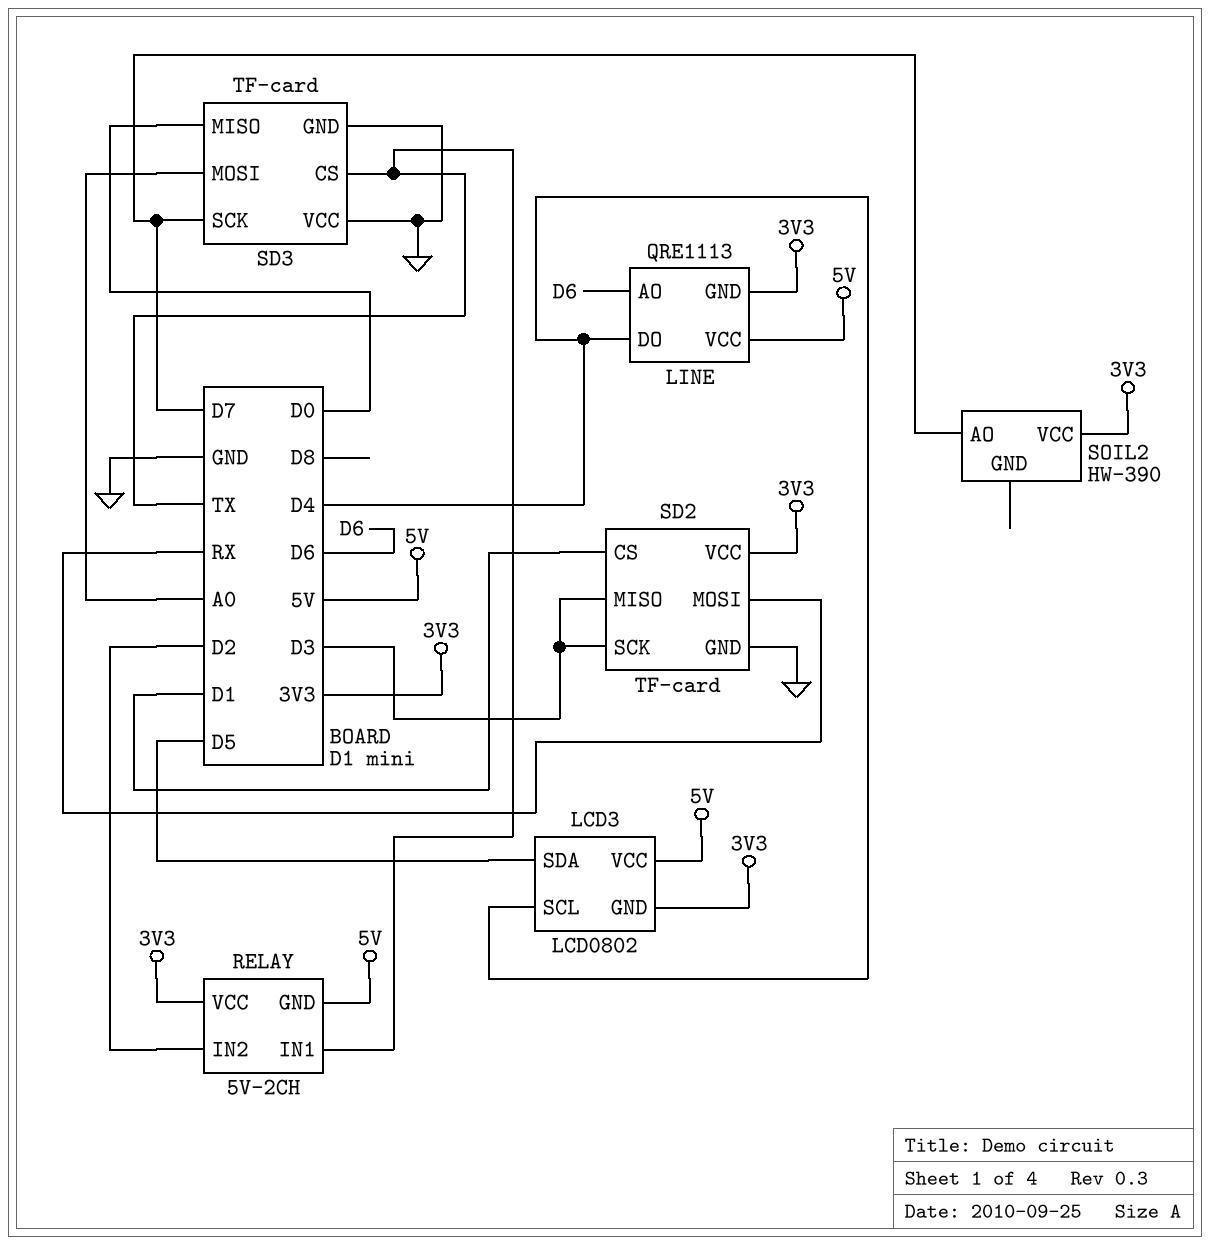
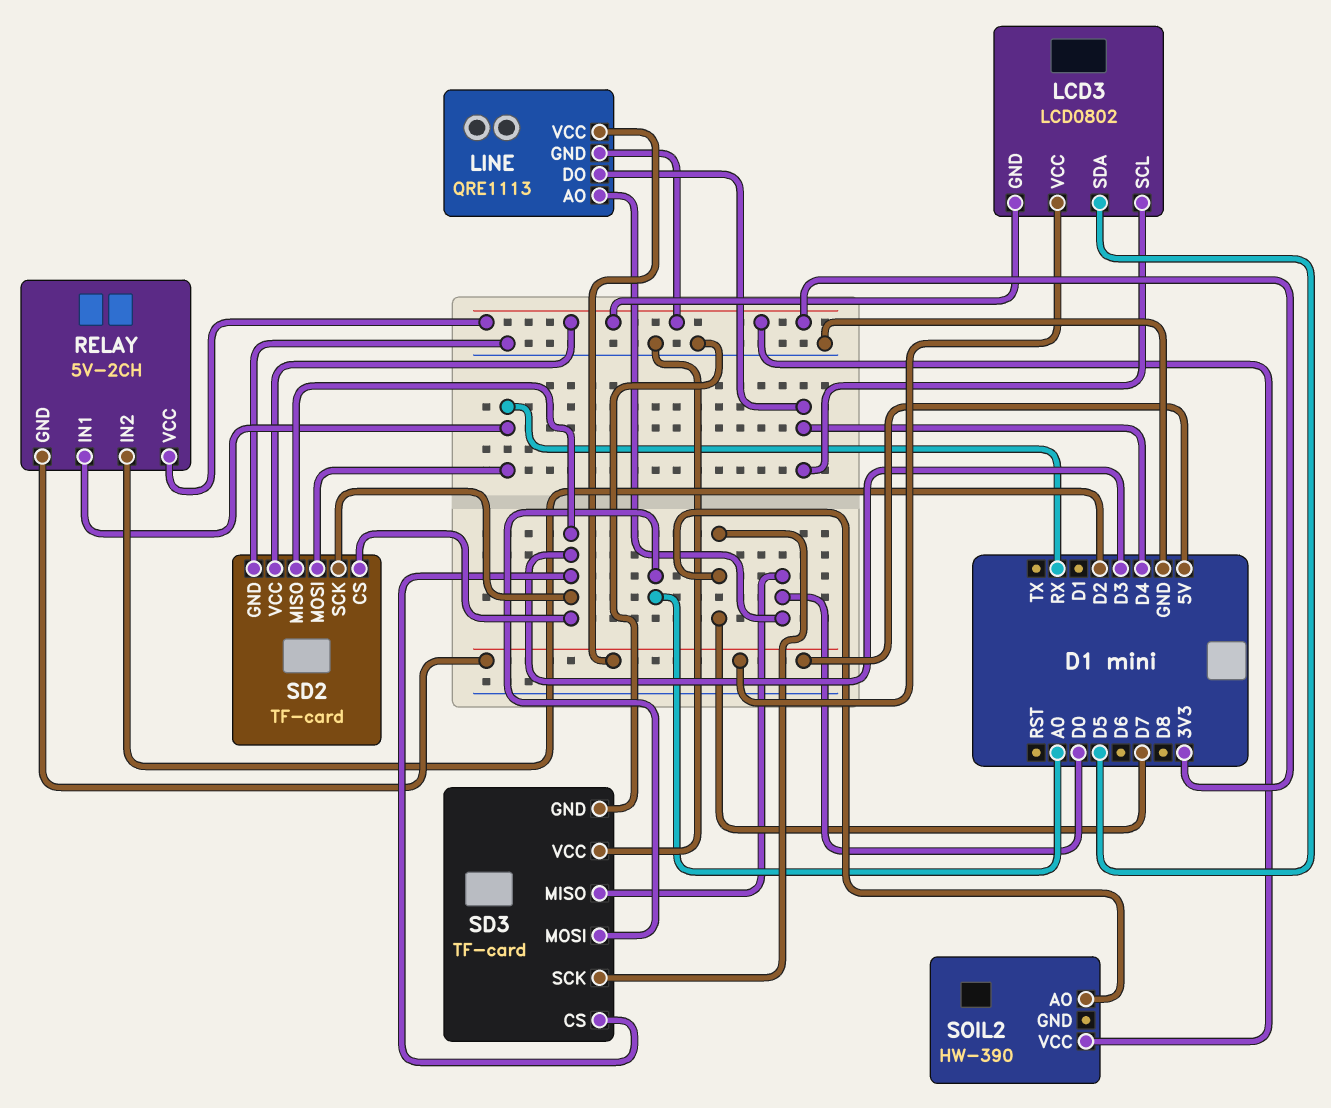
LINE pin AO: D6 -> D0
RELAY pin IN1: TX -> RX
SD2 pin CS: D1 -> D3
SD3 pin CS: TX -> D3

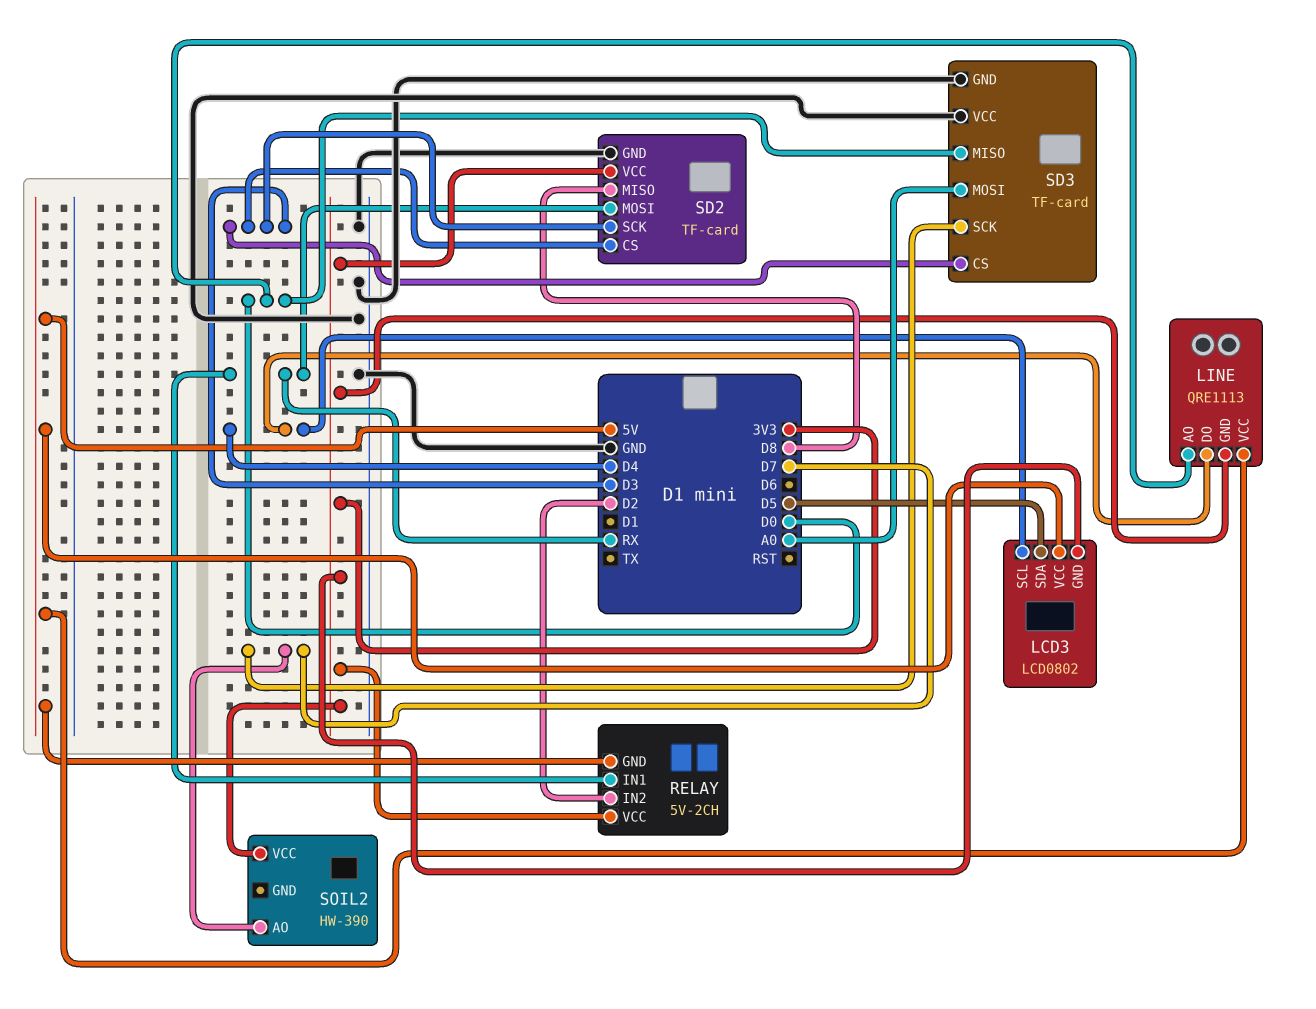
SD2 pin MISO: D3 -> D8

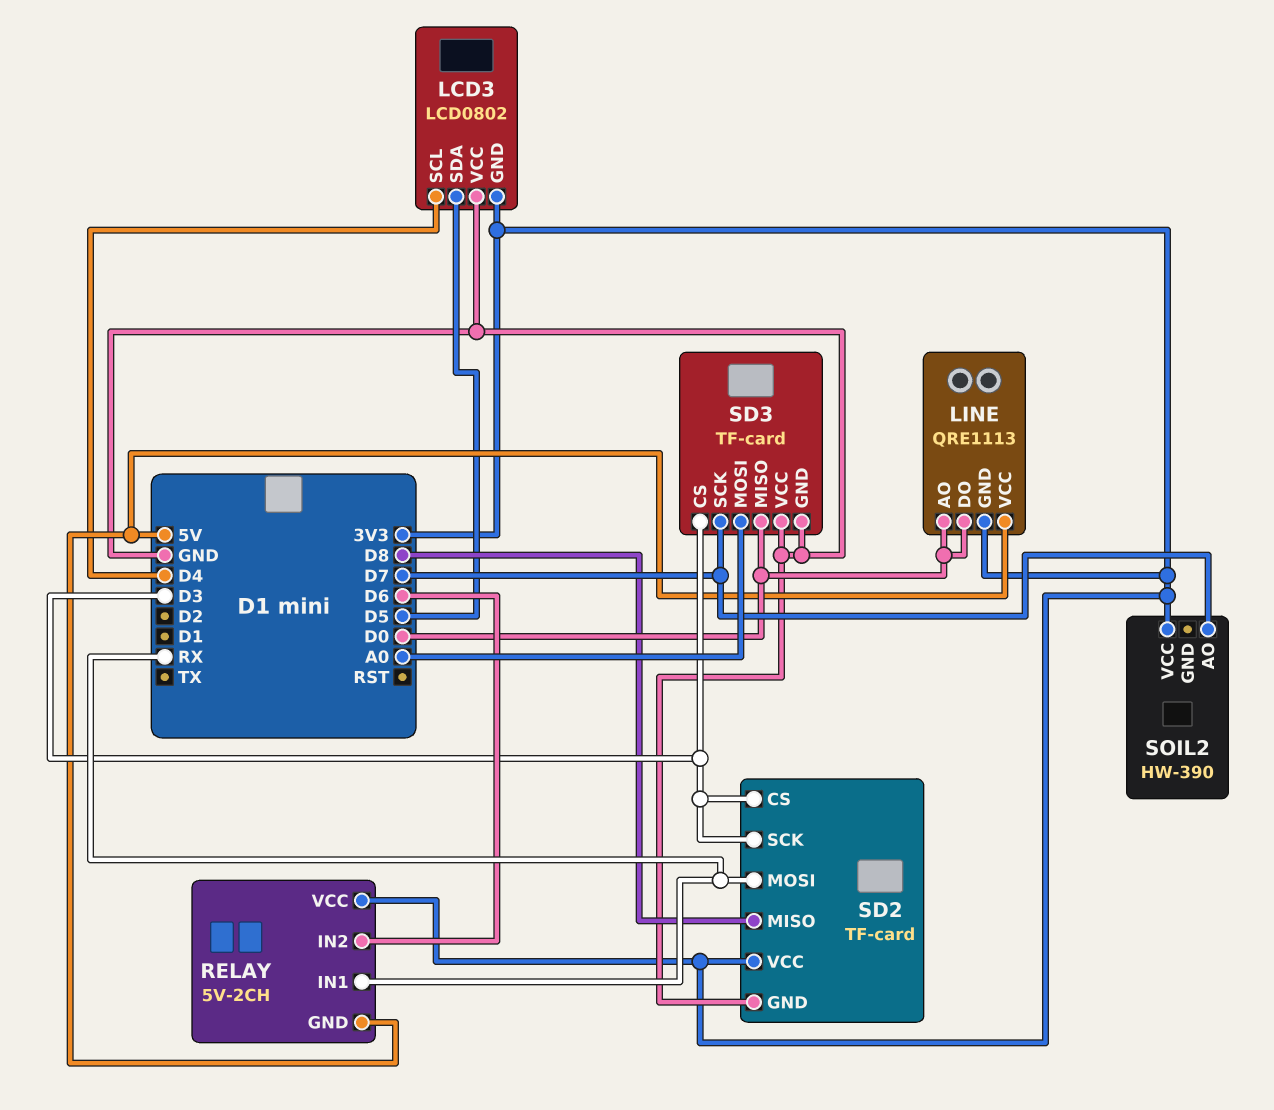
LCD3 pin VCC: 5V -> GND
LINE pin DO: D4 -> D0
RELAY pin IN2: D2 -> D6

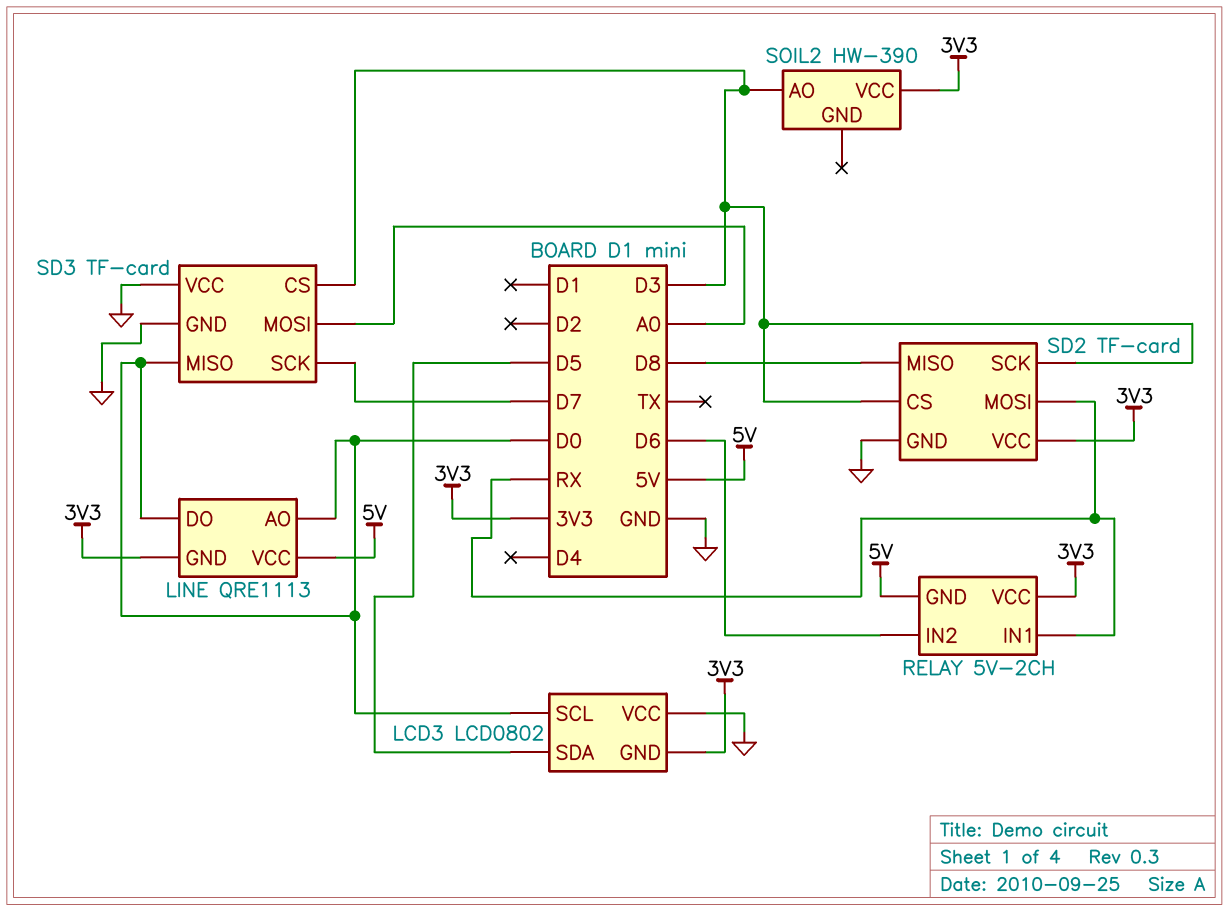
LCD3 pin SCL: D4 -> D0
SOIL2 pin AO: D7 -> D3

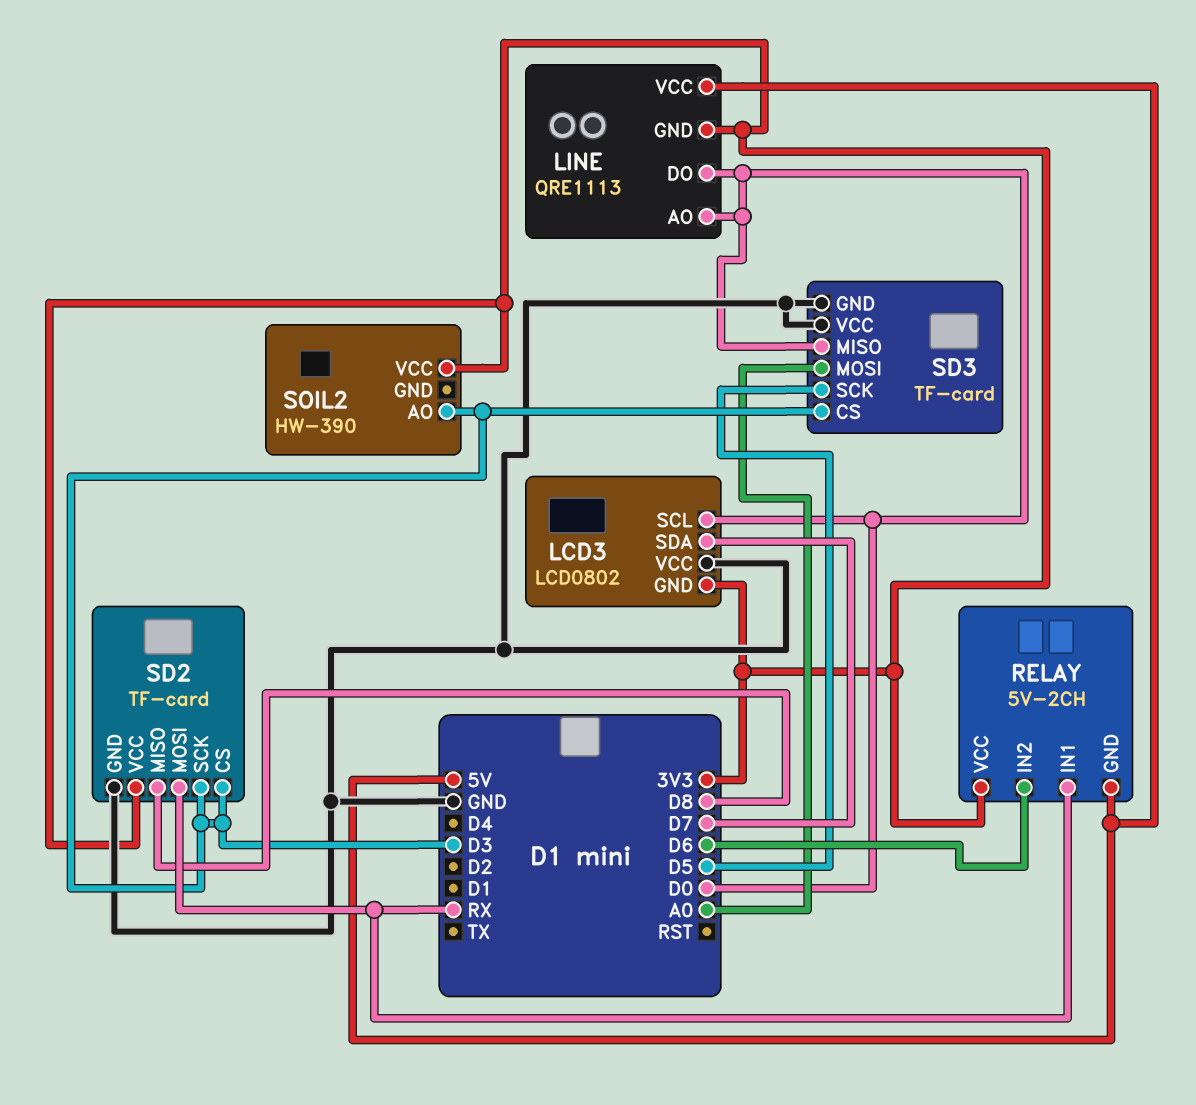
LCD3 pin SDA: D5 -> D7
SD3 pin SCK: D7 -> D5

